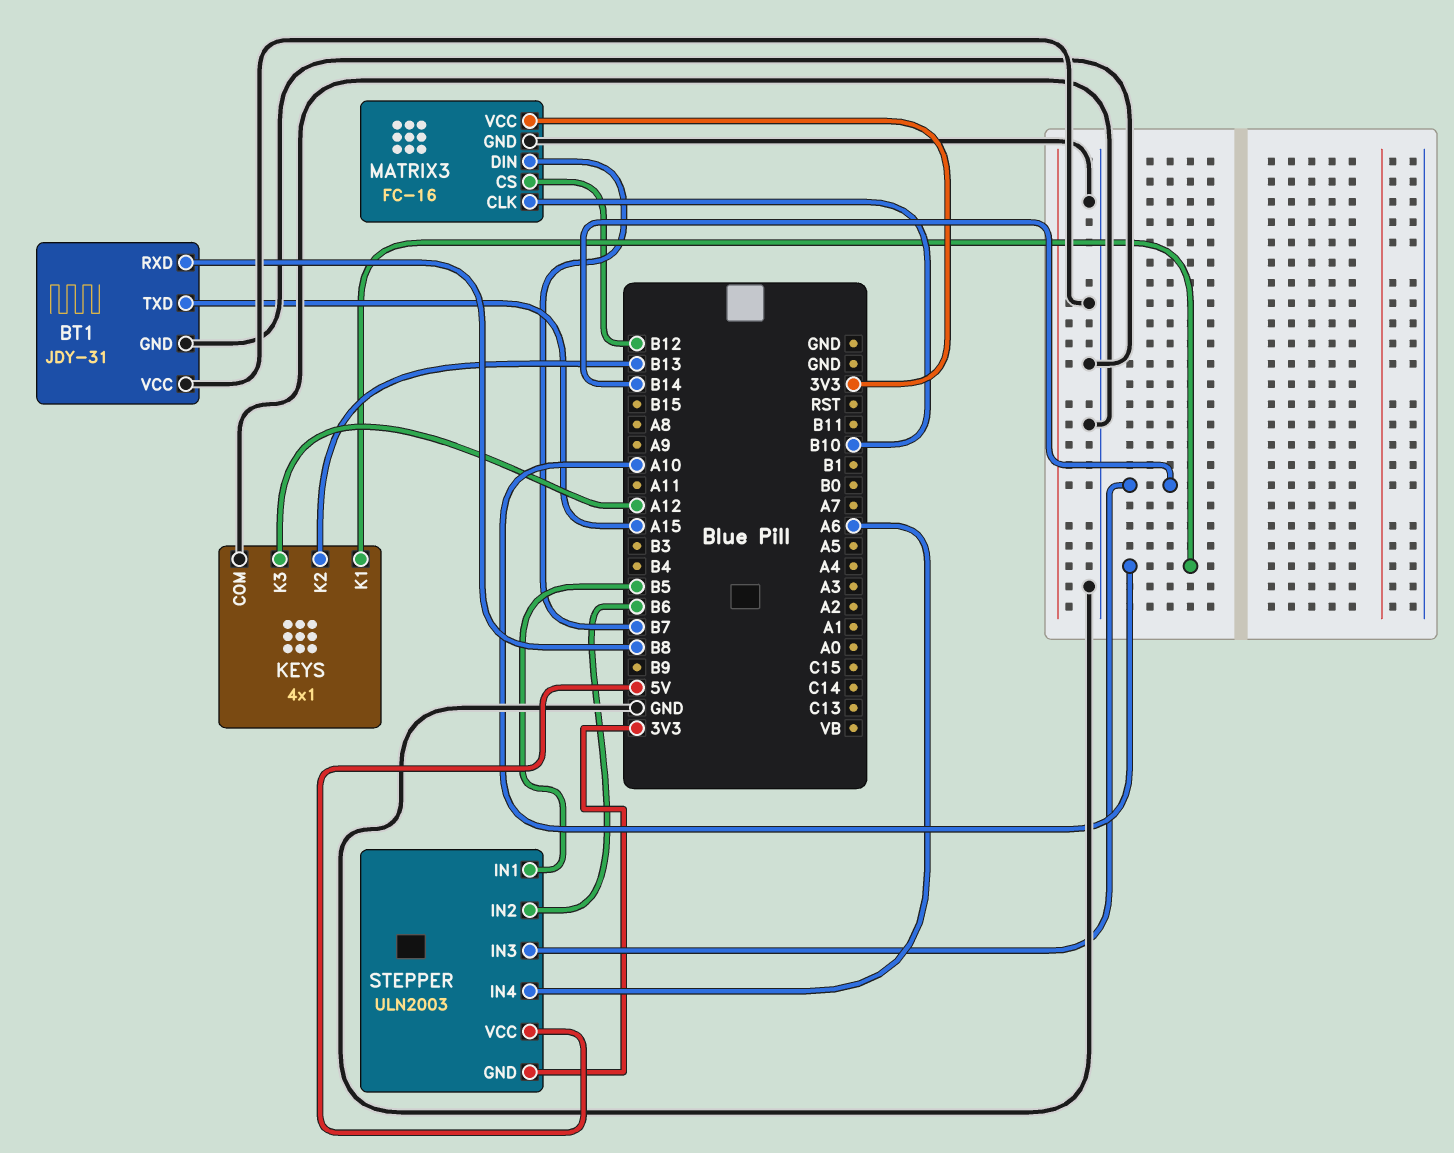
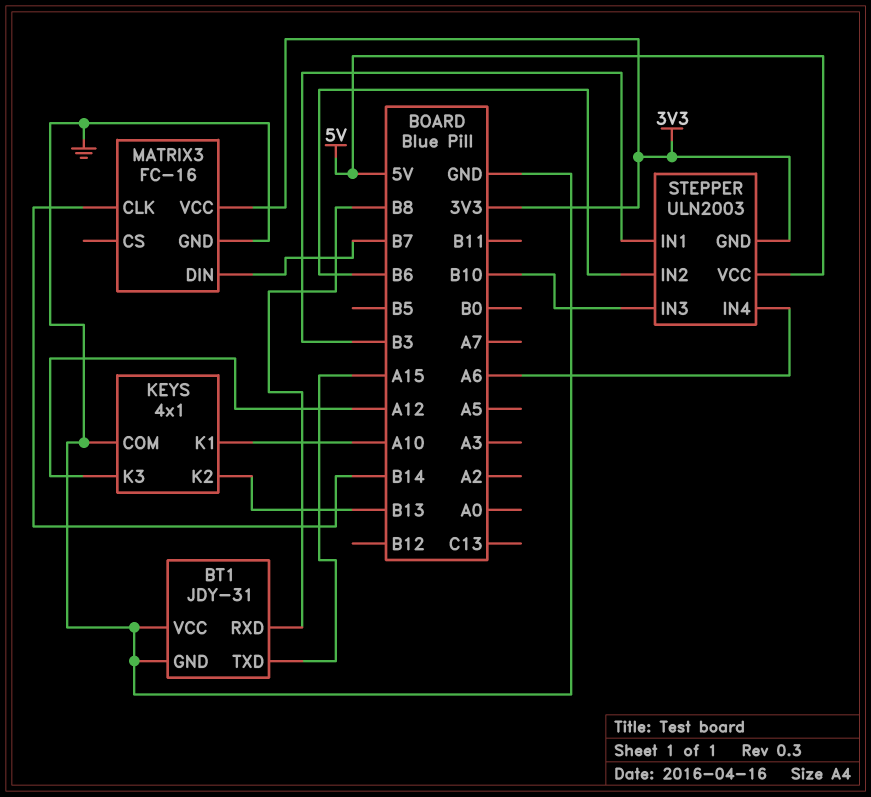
MATRIX3 pin CLK: B10 -> B14
MATRIX3 pin CS: B12 -> none
STEPPER pin IN1: B5 -> B3
STEPPER pin IN3: B14 -> B10

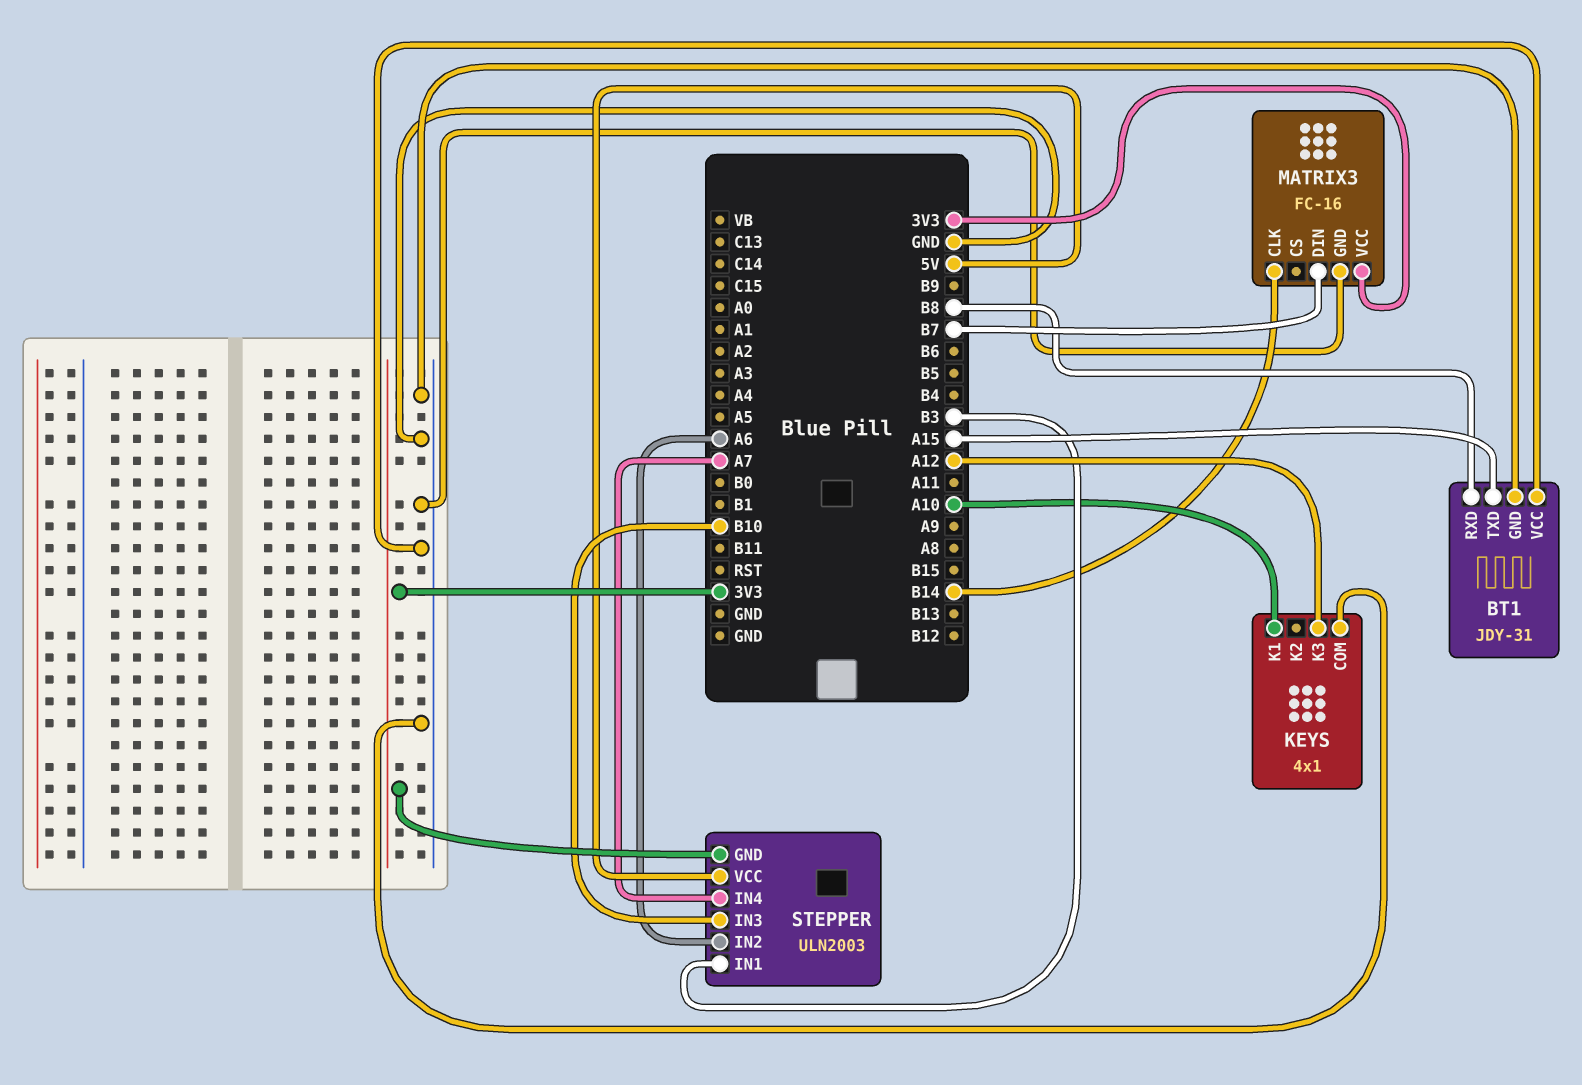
KEYS pin K2: B13 -> none
STEPPER pin IN2: B6 -> A6
STEPPER pin IN4: A6 -> A7

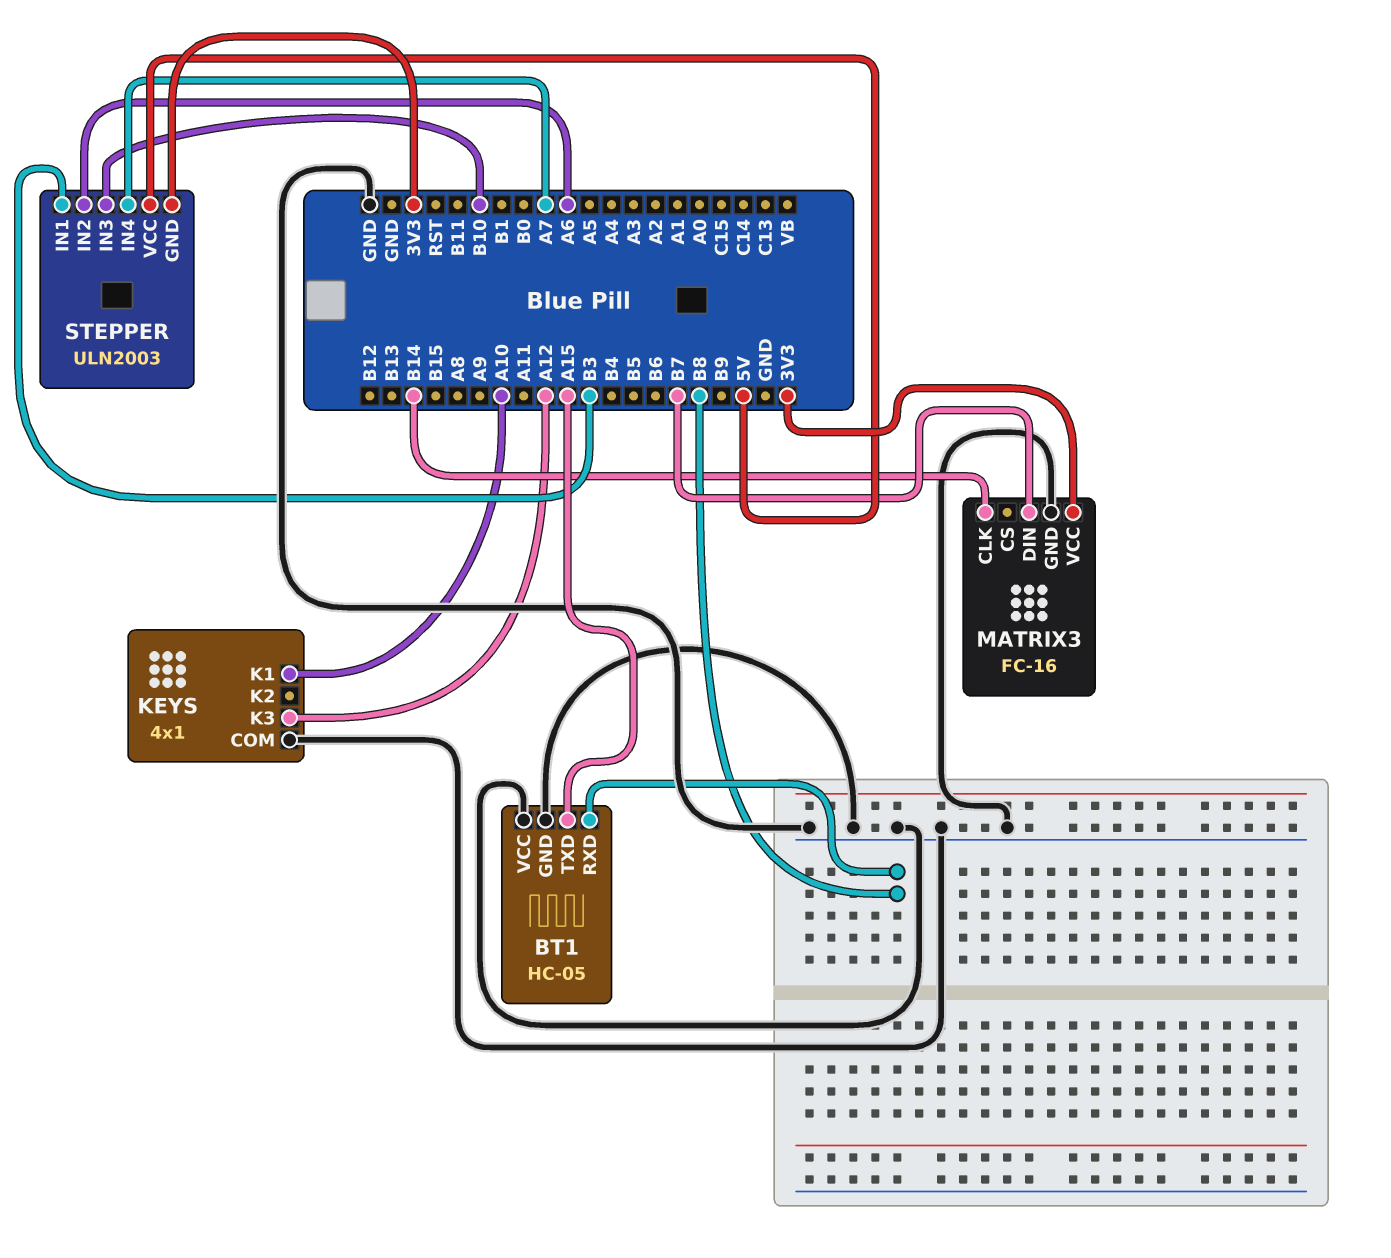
BT1: JDY-31 -> HC-05

